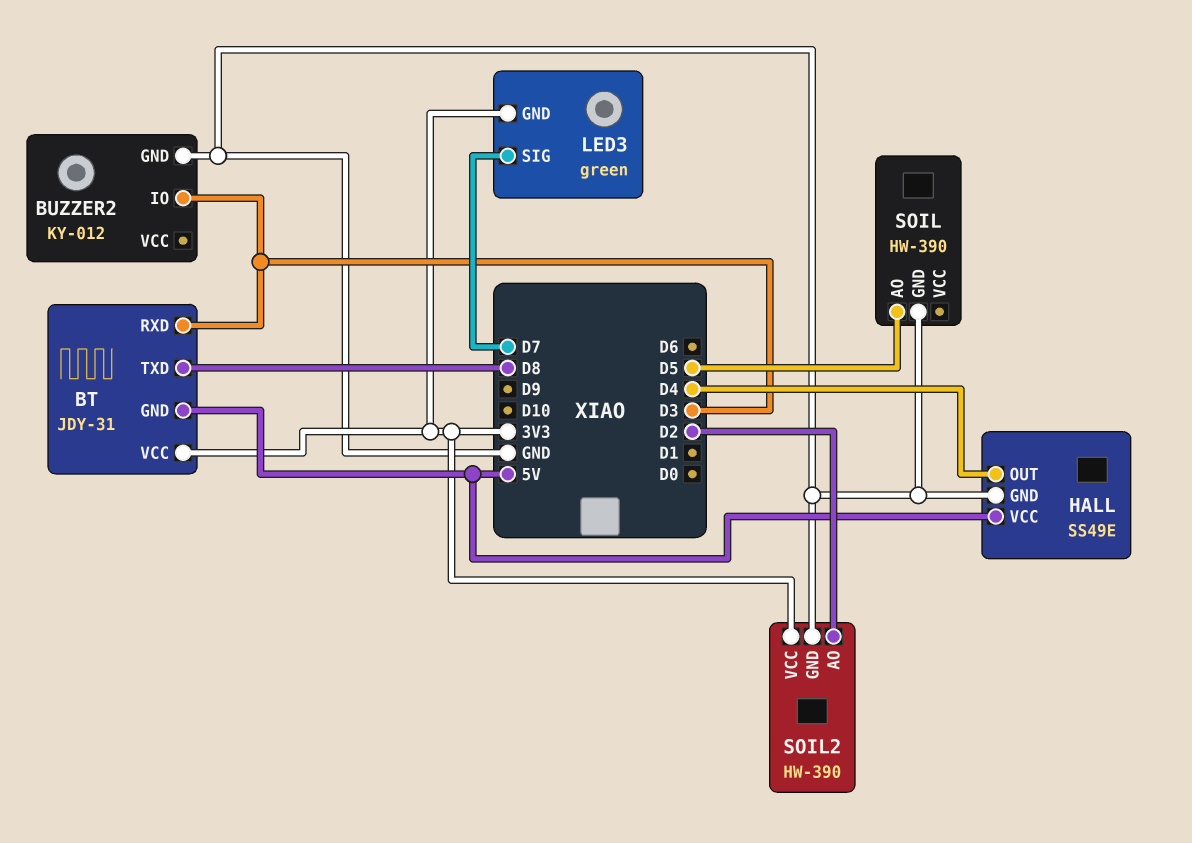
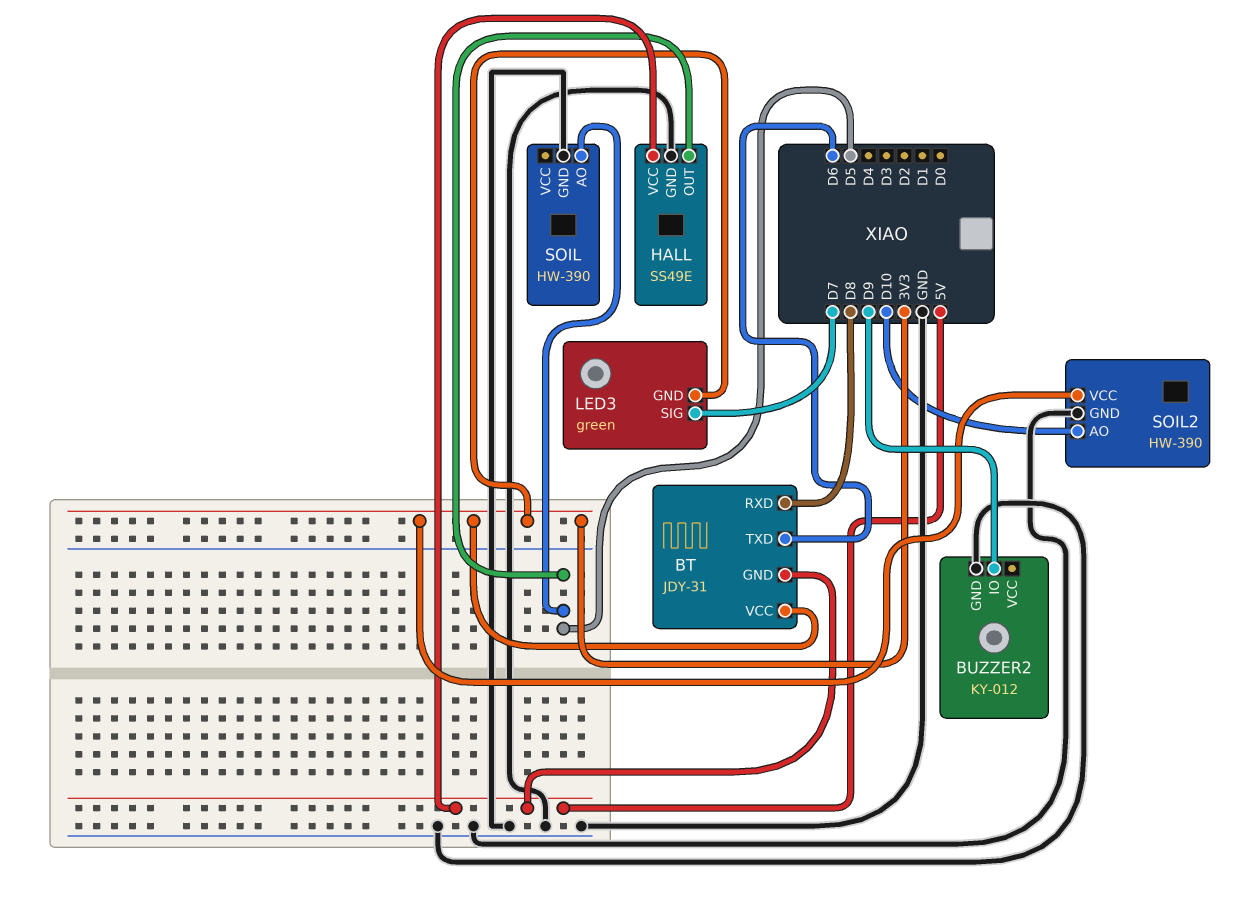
BT pin RXD: D3 -> D8
BT pin TXD: D8 -> D6
BUZZER2 pin IO: D3 -> D9
HALL pin OUT: D4 -> D5
SOIL2 pin AO: D2 -> D10

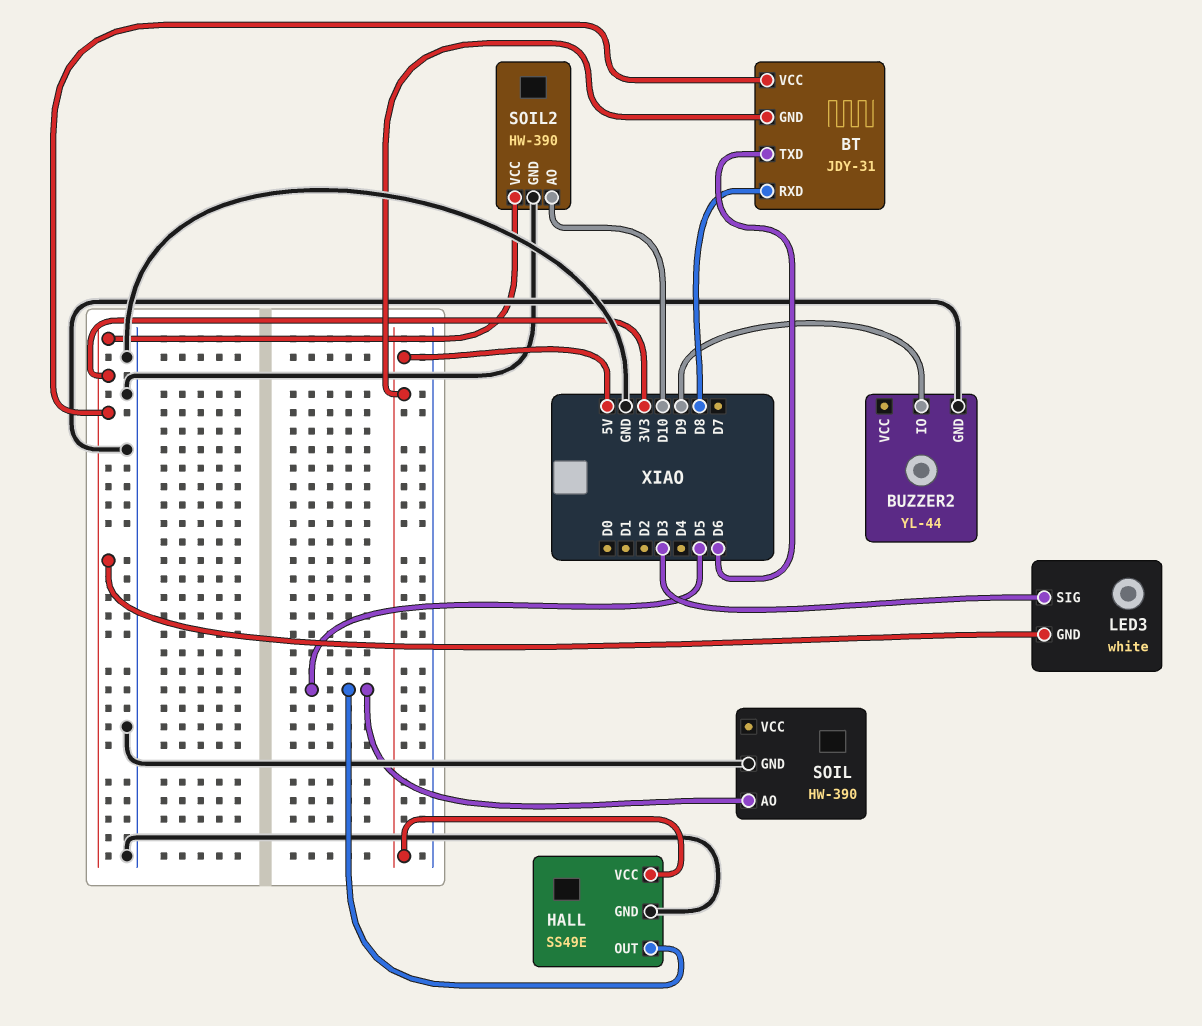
BUZZER2: KY-012 -> YL-44
LED3: green -> white
LED3 pin SIG: D7 -> D3

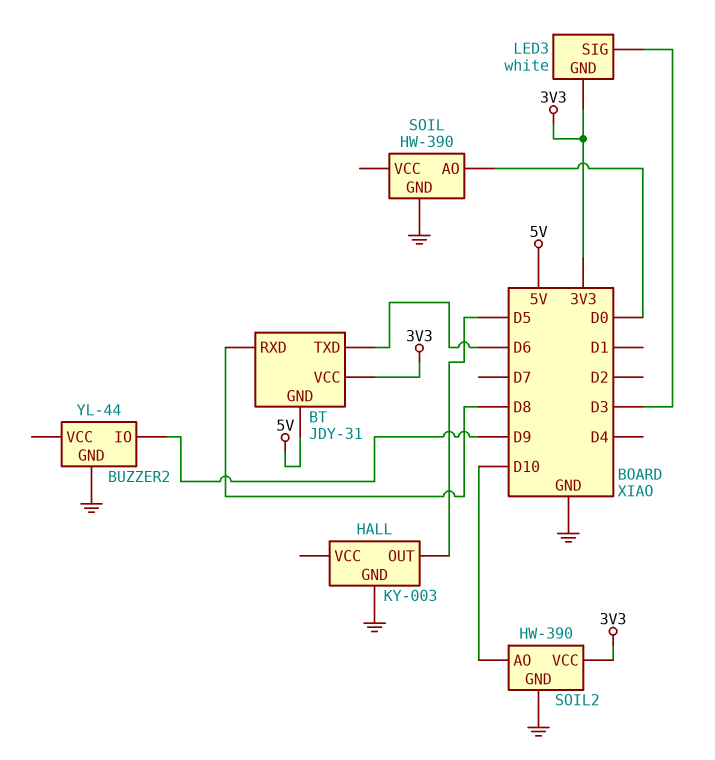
HALL: SS49E -> KY-003
HALL pin VCC: 5V -> none
SOIL pin AO: D5 -> D0

